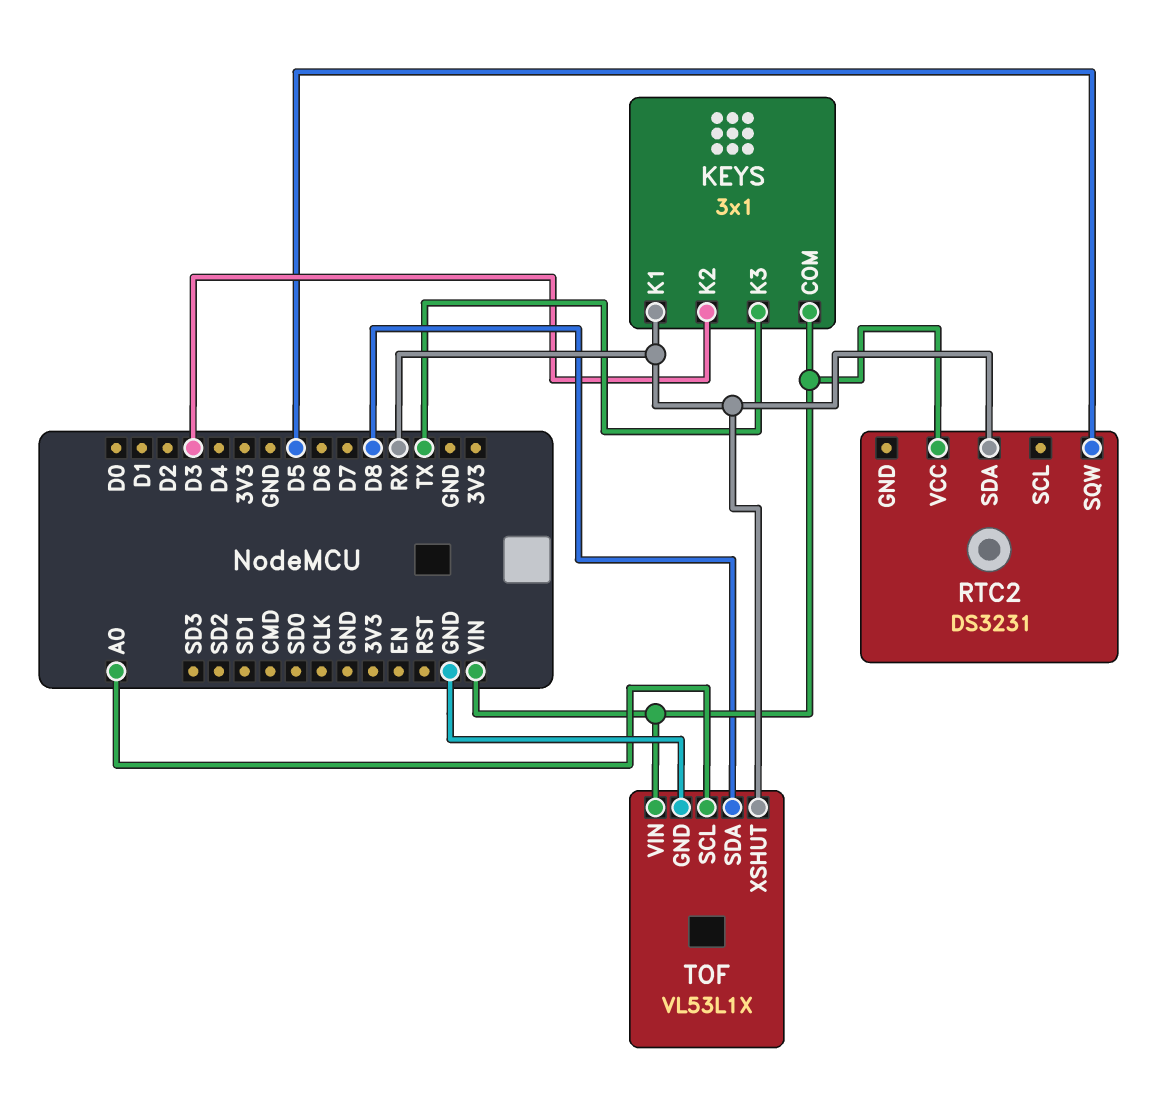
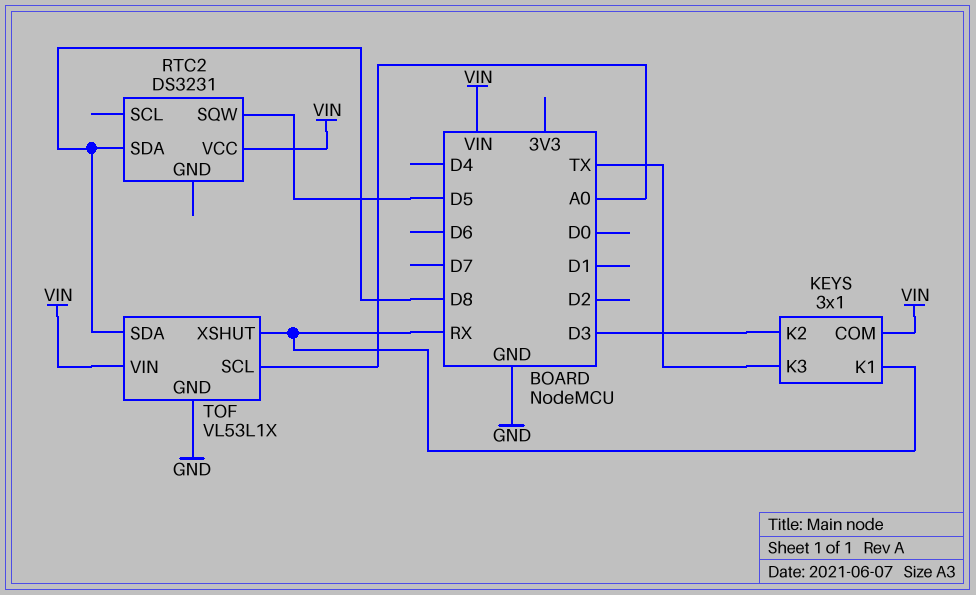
RTC2 pin SDA: RX -> D8

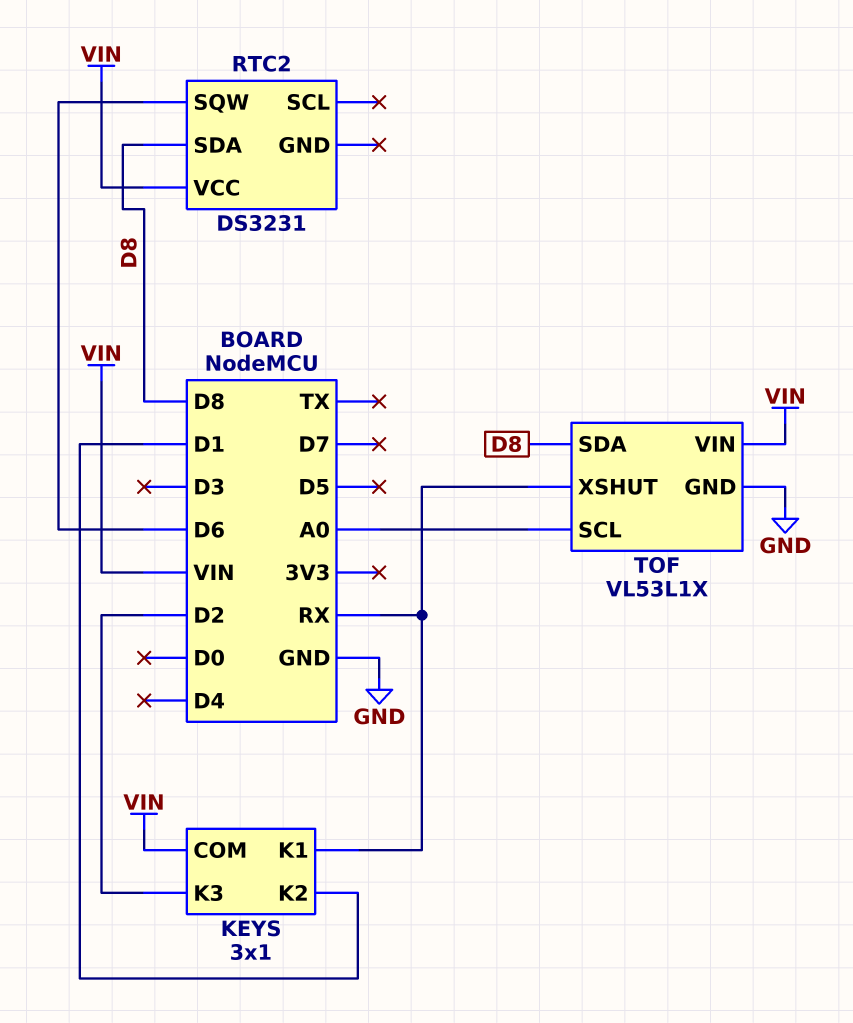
KEYS pin K2: D3 -> D1
KEYS pin K3: TX -> D2
RTC2 pin SQW: D5 -> D6

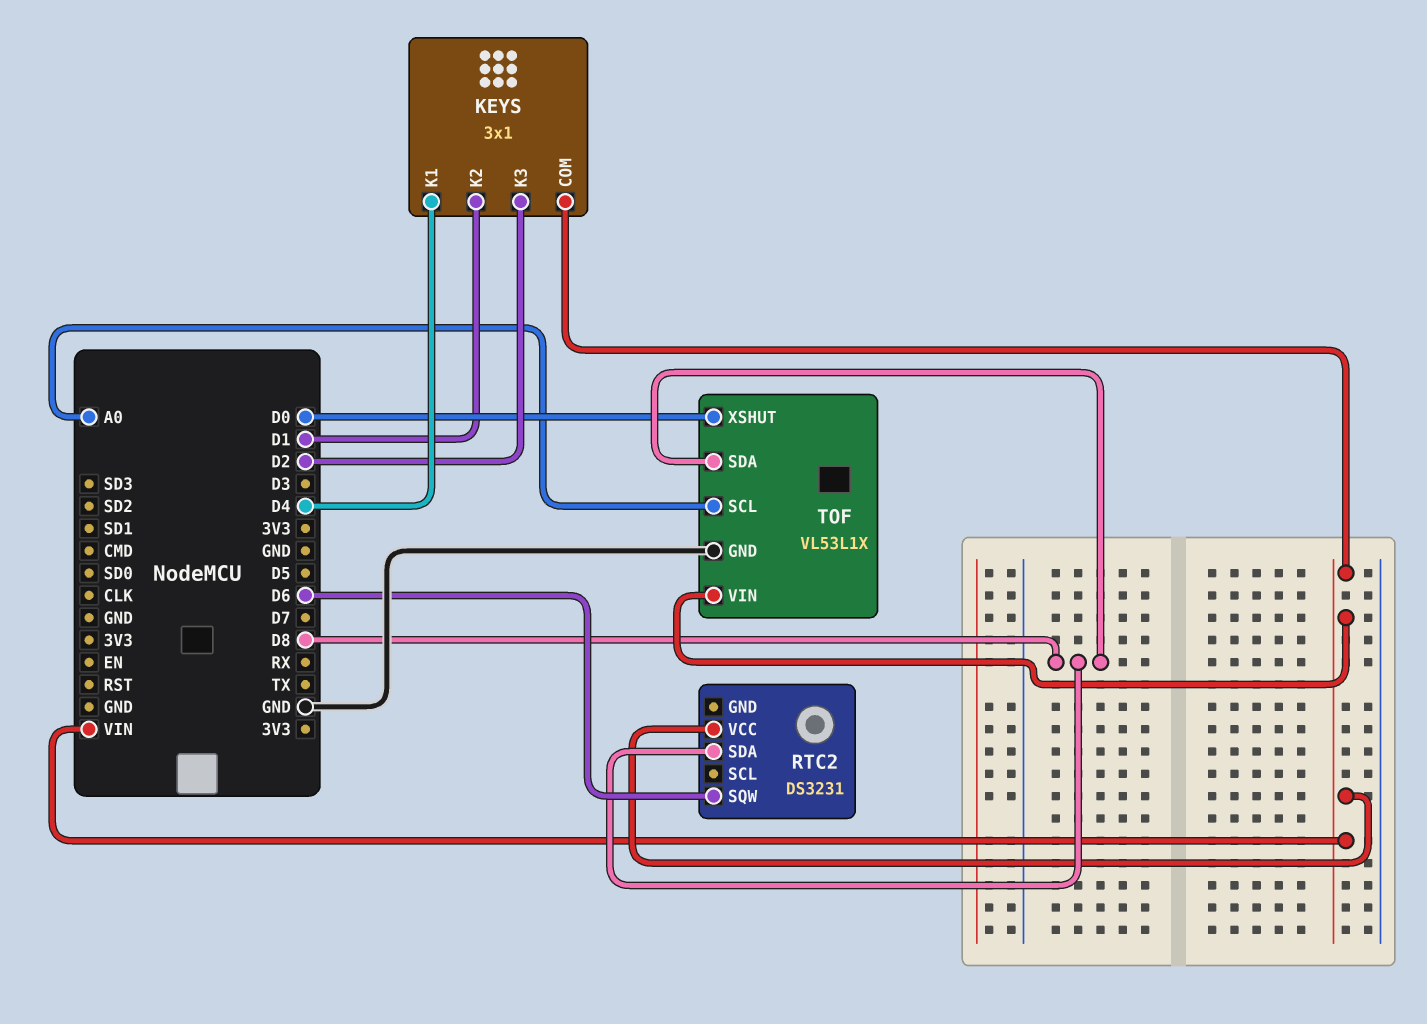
KEYS pin K1: RX -> D4
TOF pin XSHUT: RX -> D0

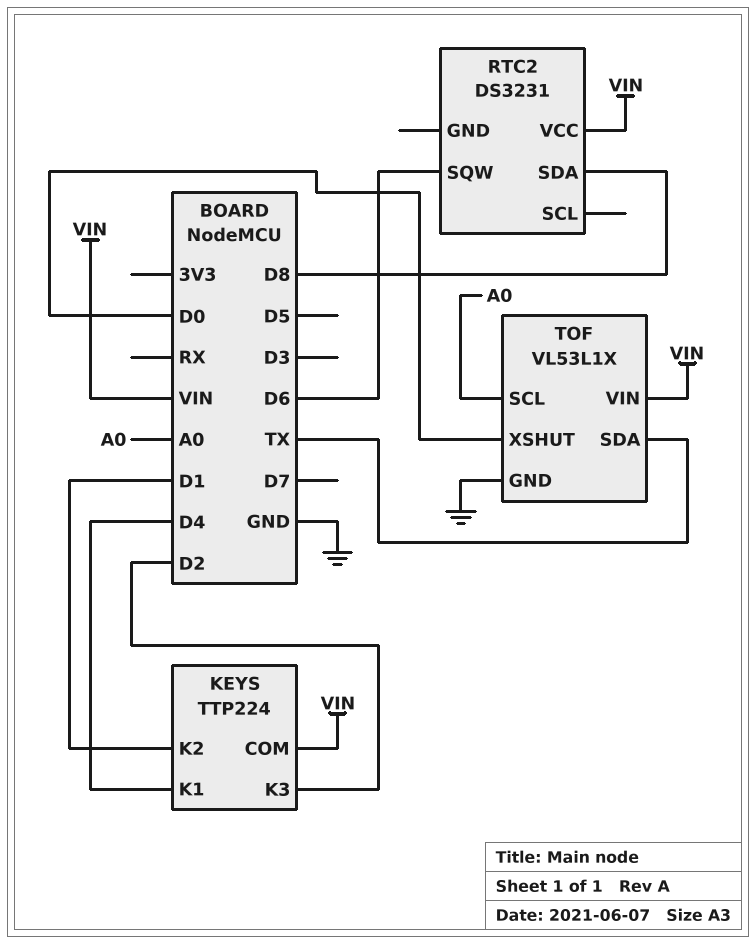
KEYS: 3x1 -> TTP224
TOF pin SDA: D8 -> TX

